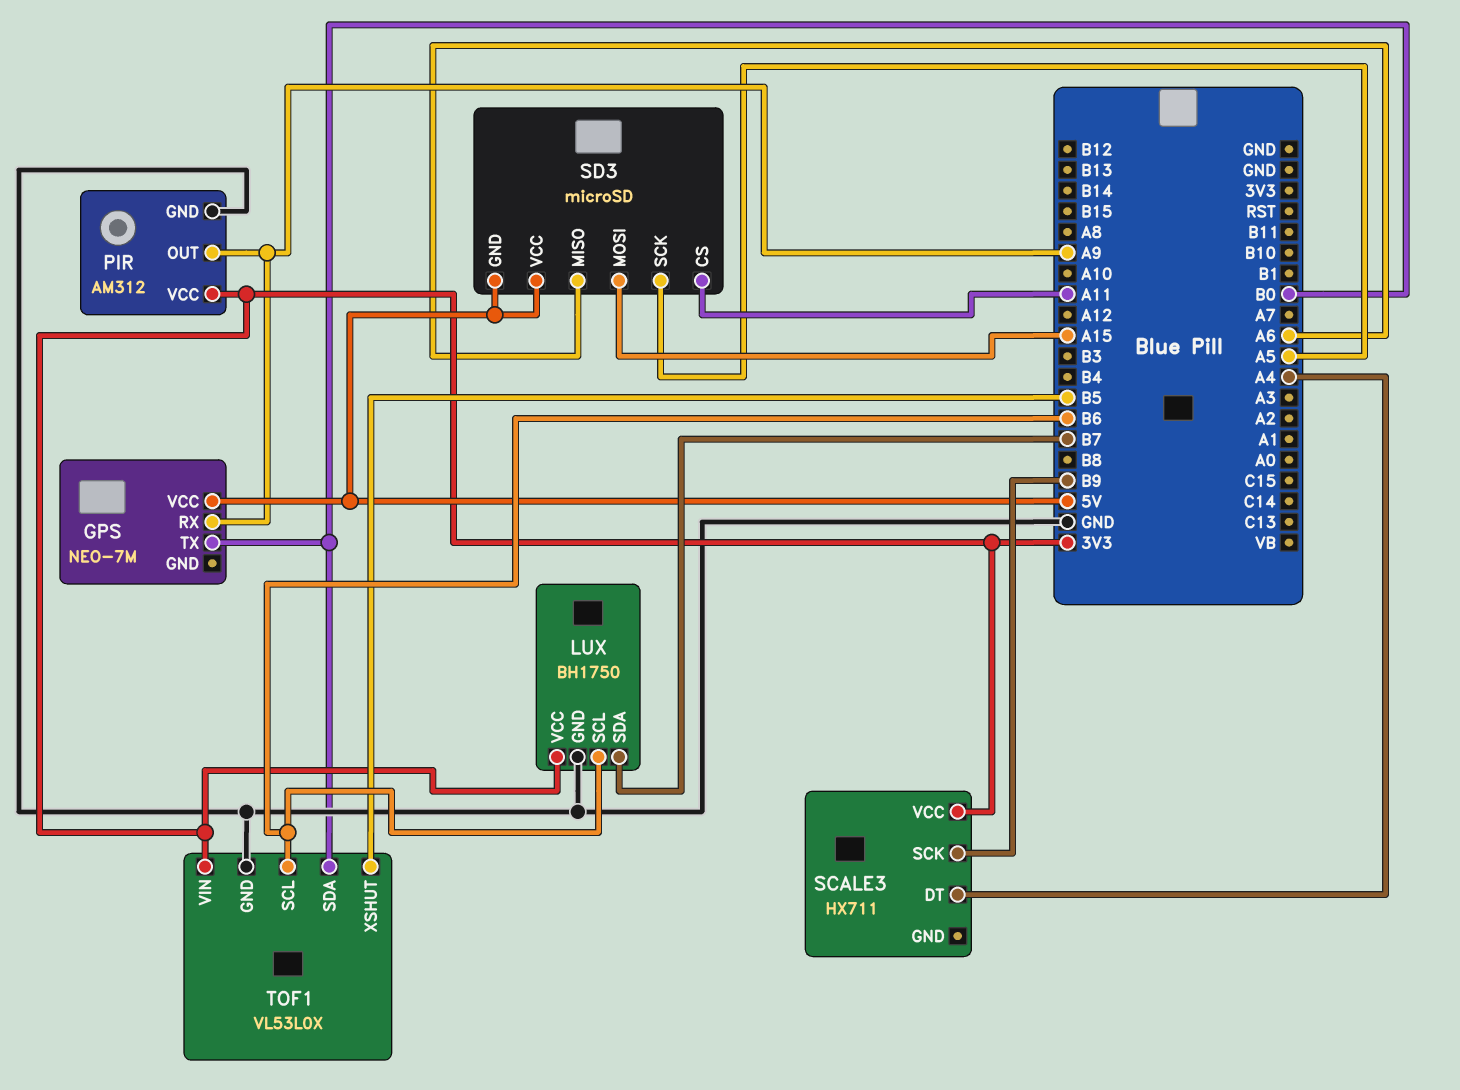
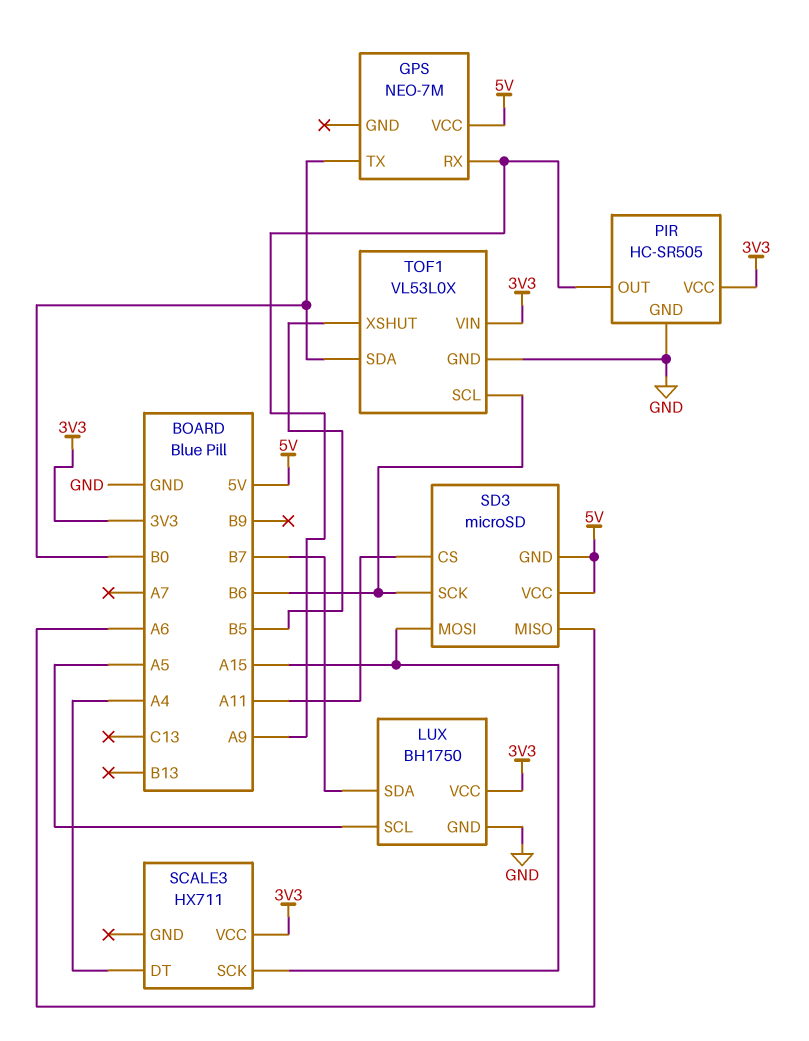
LUX pin SCL: B6 -> A5
PIR: AM312 -> HC-SR505
SCALE3 pin SCK: B9 -> A15
SD3 pin SCK: A5 -> B6

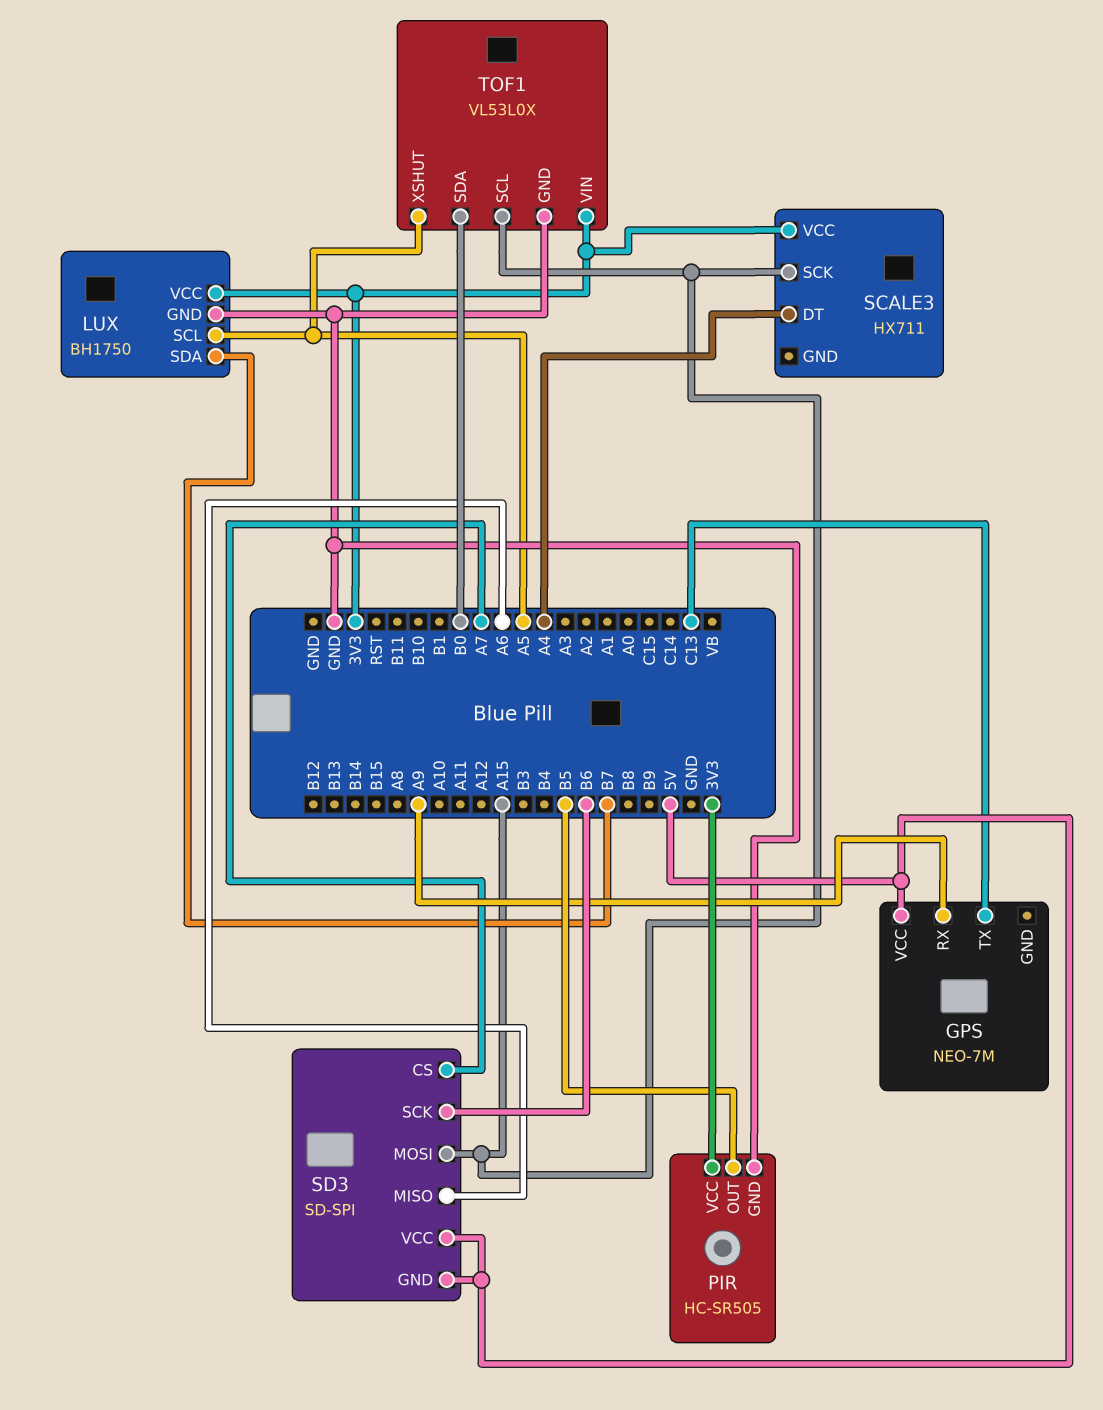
GPS pin TX: B0 -> C13
PIR pin OUT: A9 -> B5
SD3: microSD -> SD-SPI
SD3 pin CS: A11 -> A7
TOF1 pin SCL: B6 -> A15
TOF1 pin XSHUT: B5 -> A5

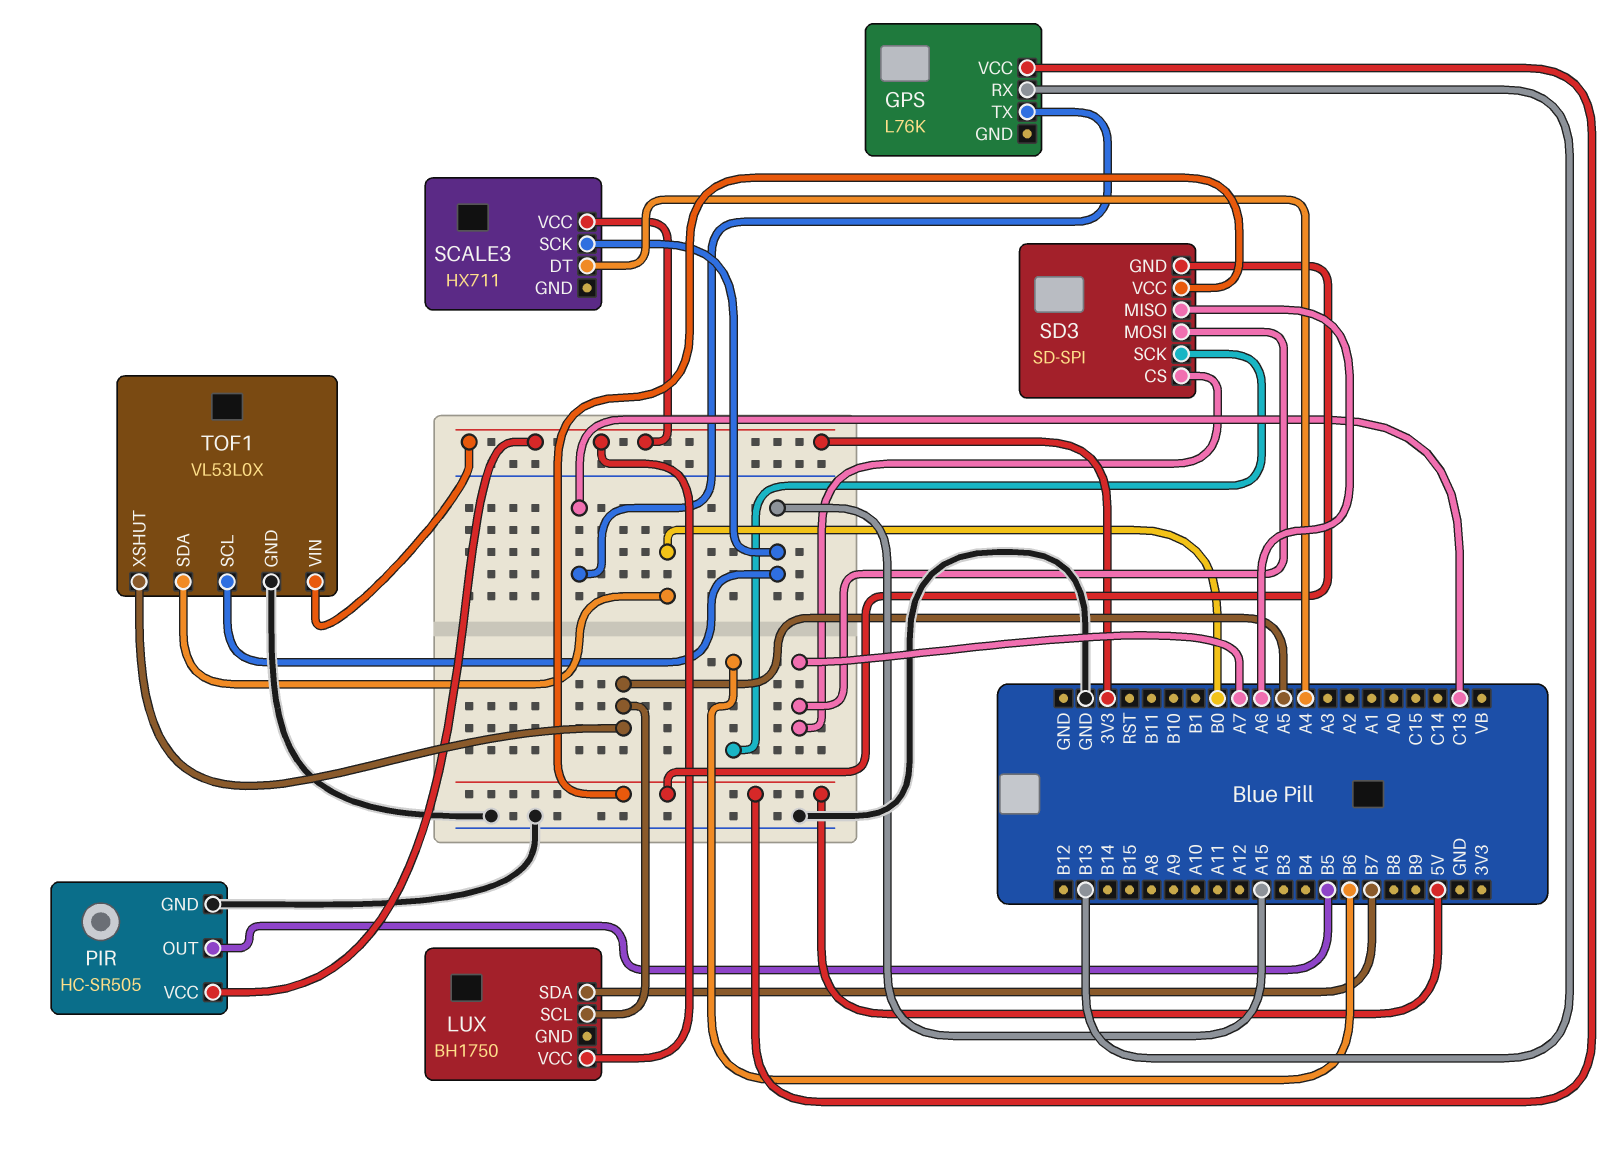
GPS: NEO-7M -> L76K
GPS pin RX: A9 -> B13
LUX pin GND: GND -> none
SD3 pin MOSI: A15 -> A7

